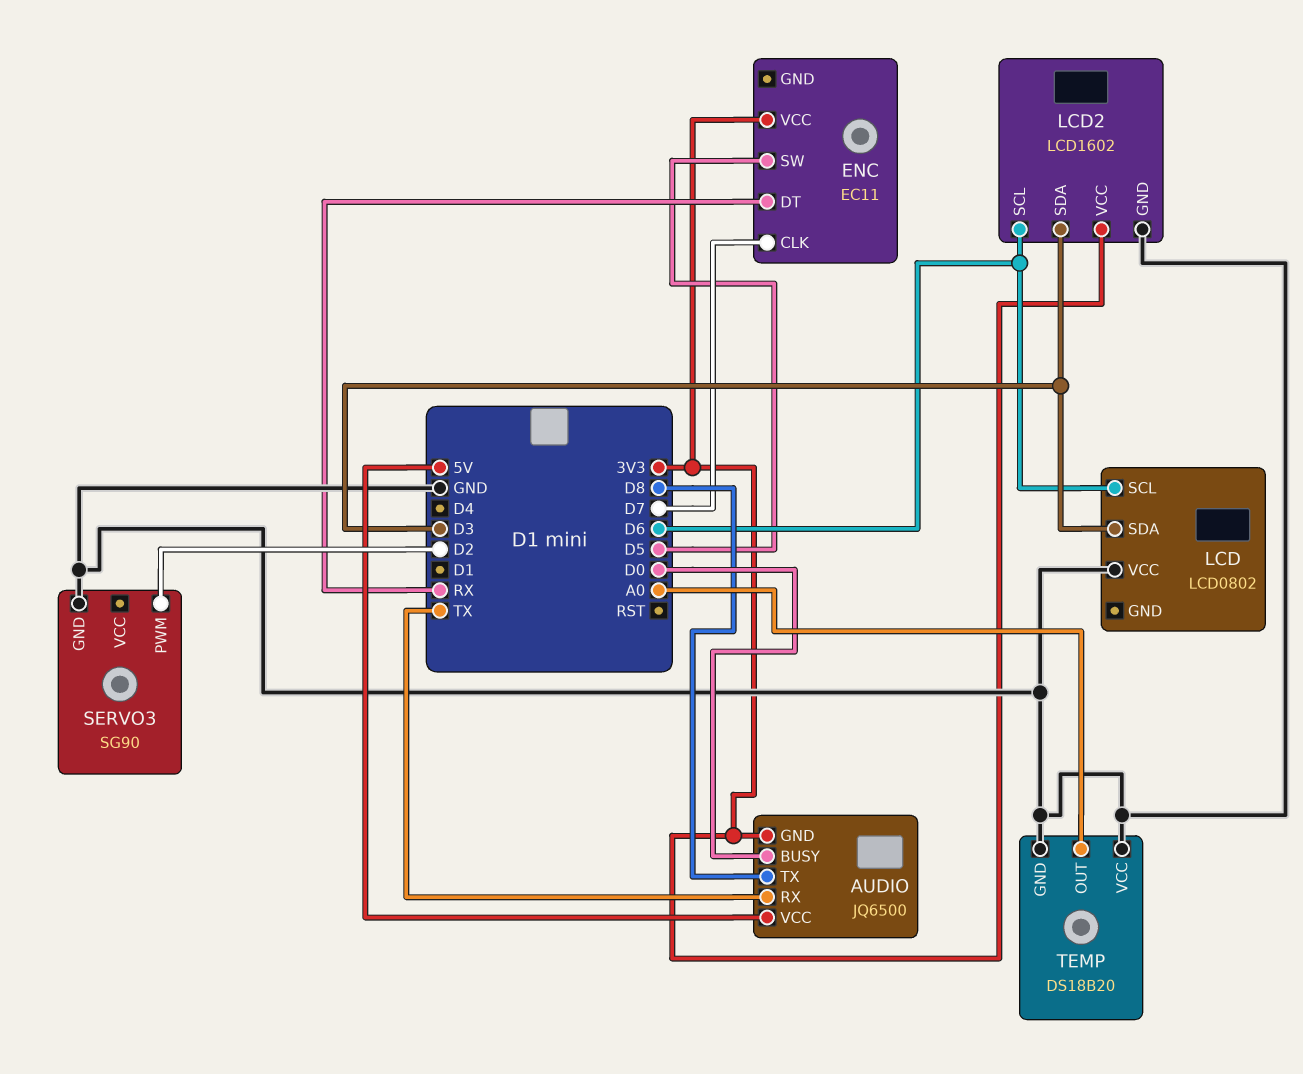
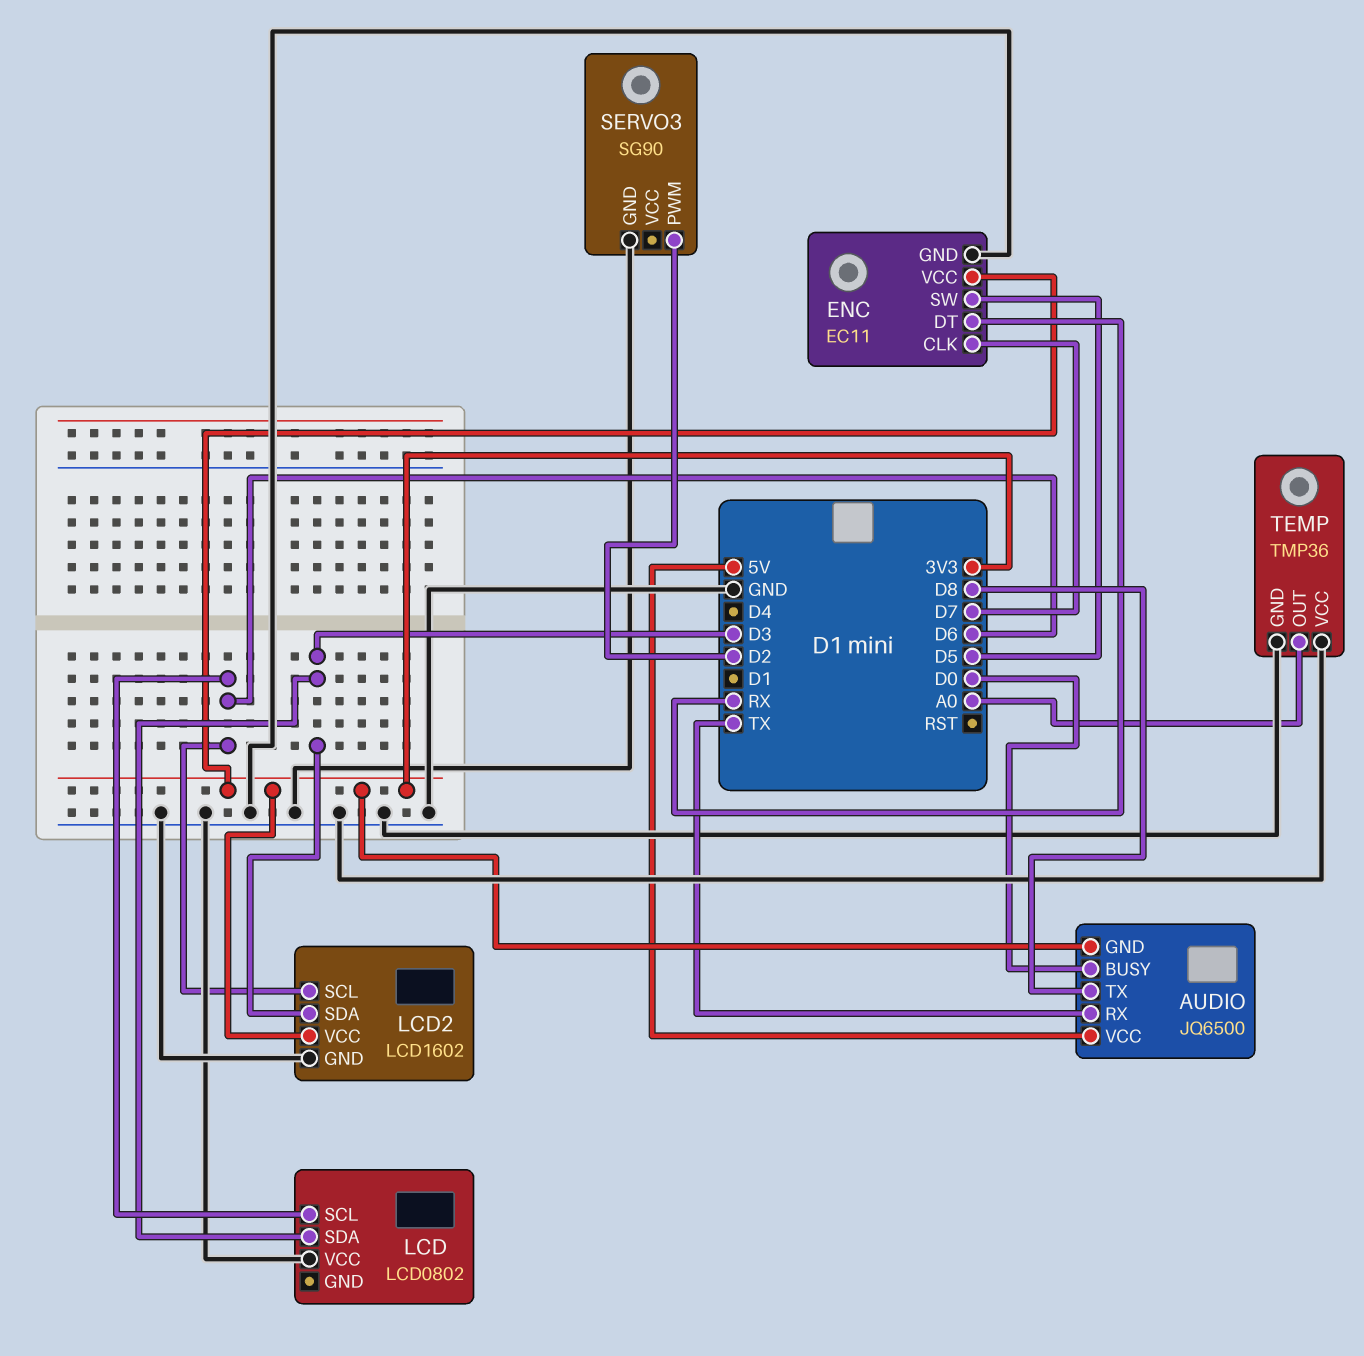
ENC pin GND: none -> GND
TEMP: DS18B20 -> TMP36

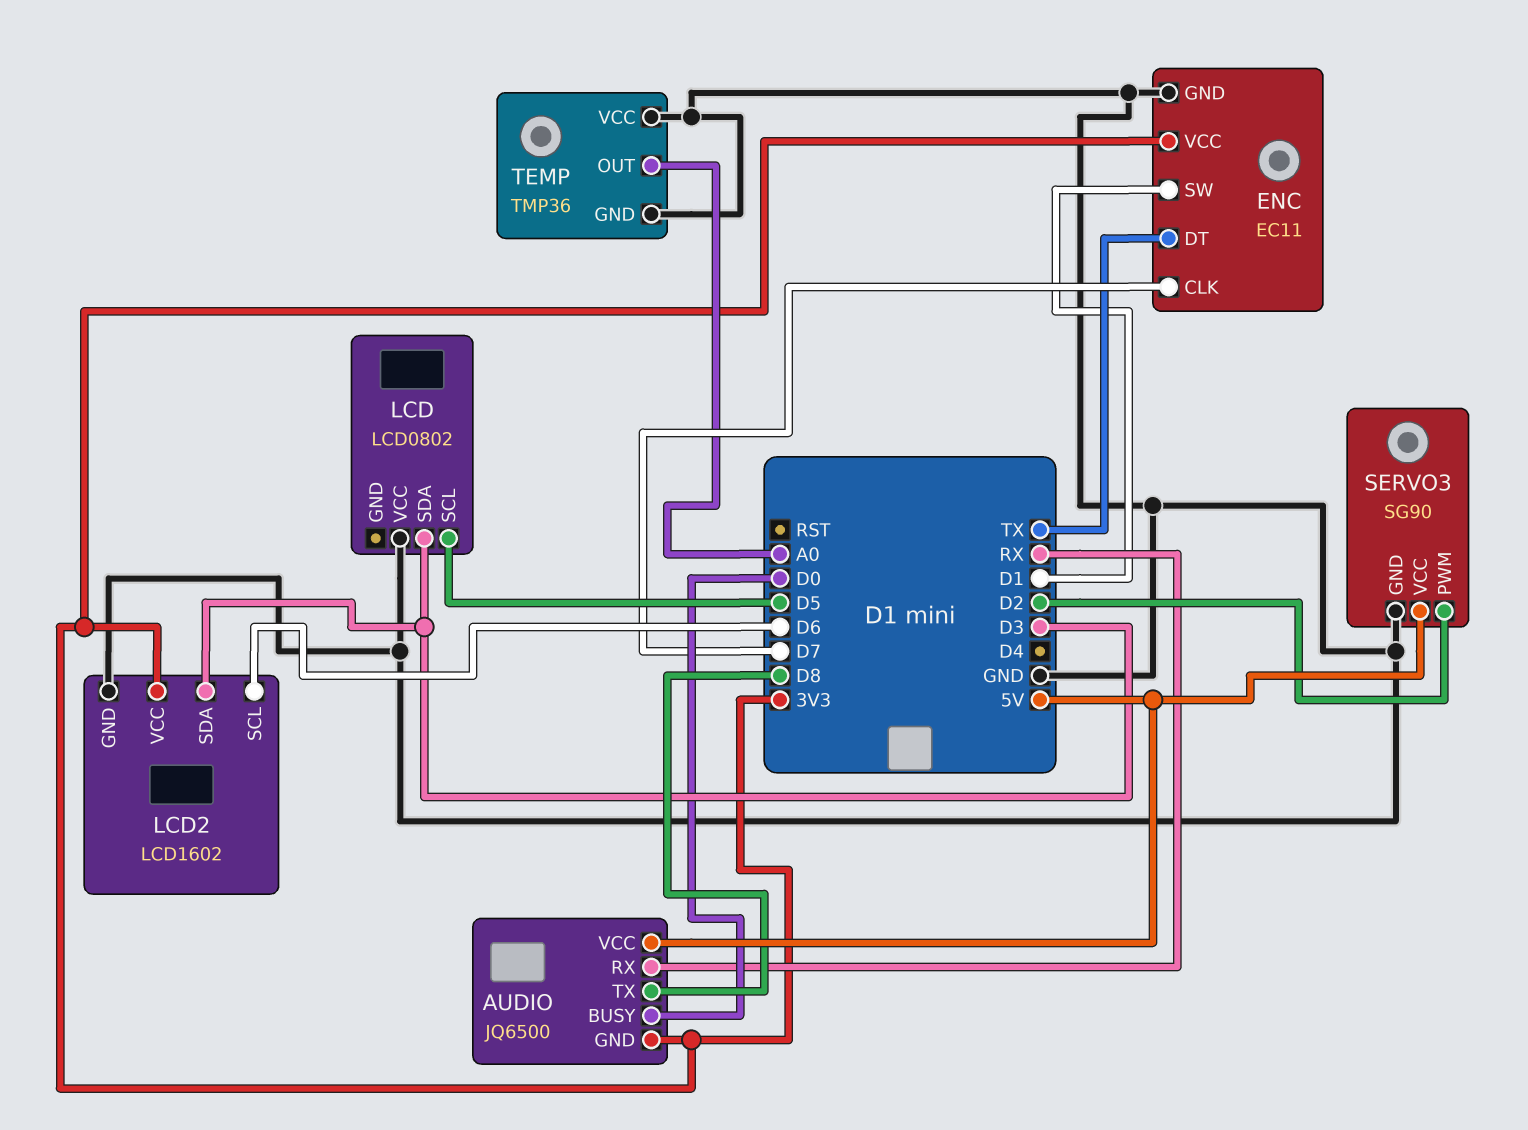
AUDIO pin RX: TX -> RX
ENC pin DT: RX -> TX
ENC pin SW: D5 -> D1
LCD pin SCL: D6 -> D5
SERVO3 pin VCC: none -> 5V

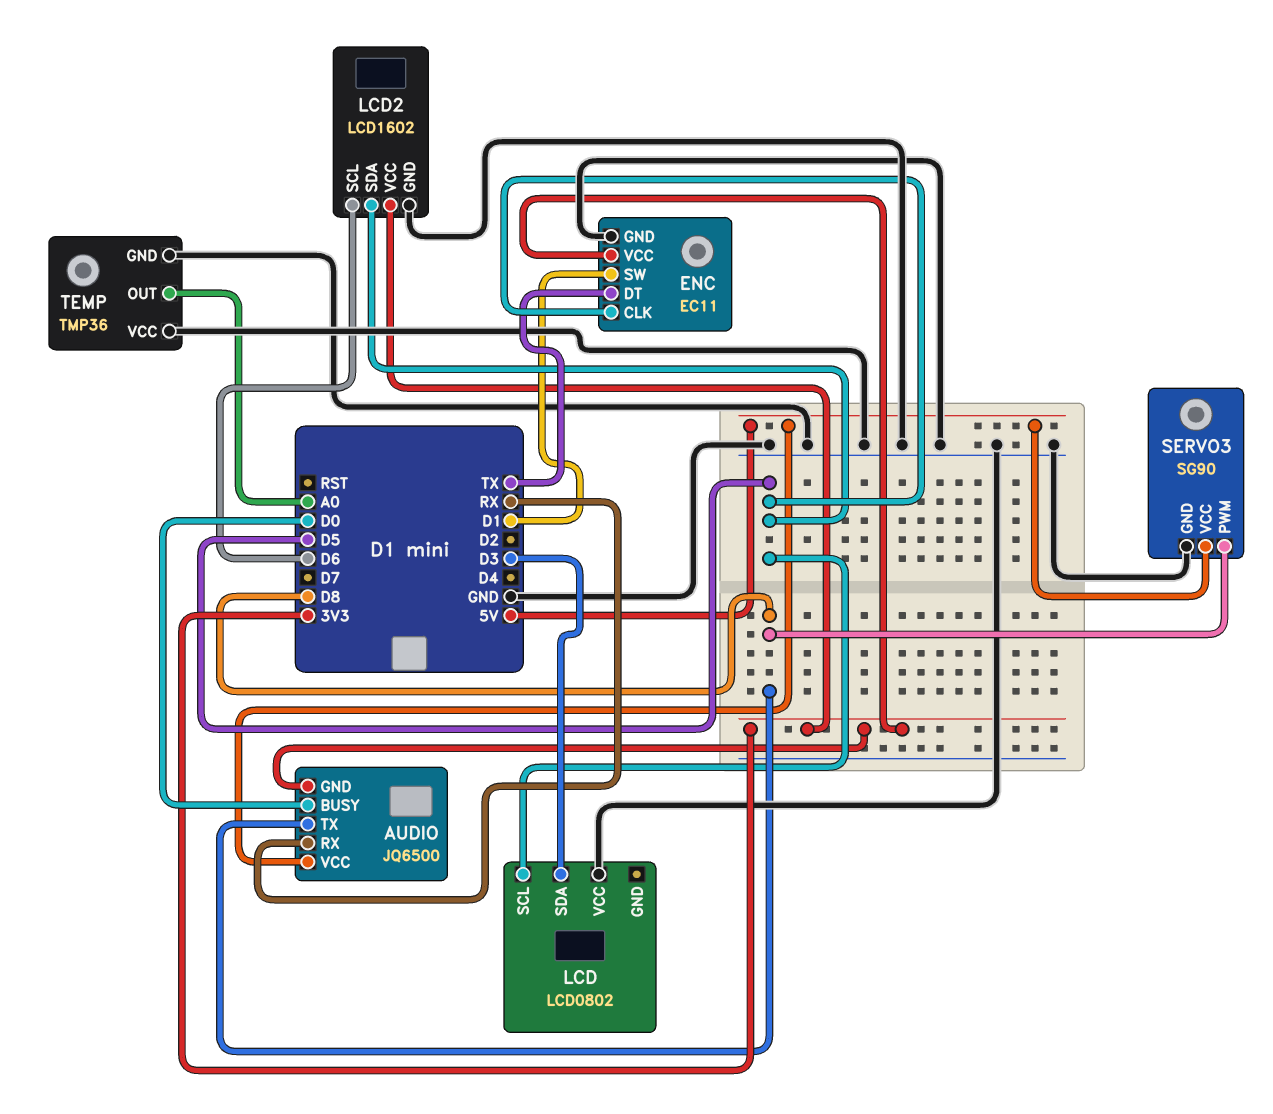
ENC pin CLK: D7 -> D5
LCD2 pin SDA: D3 -> D5
SERVO3 pin PWM: D2 -> D8

